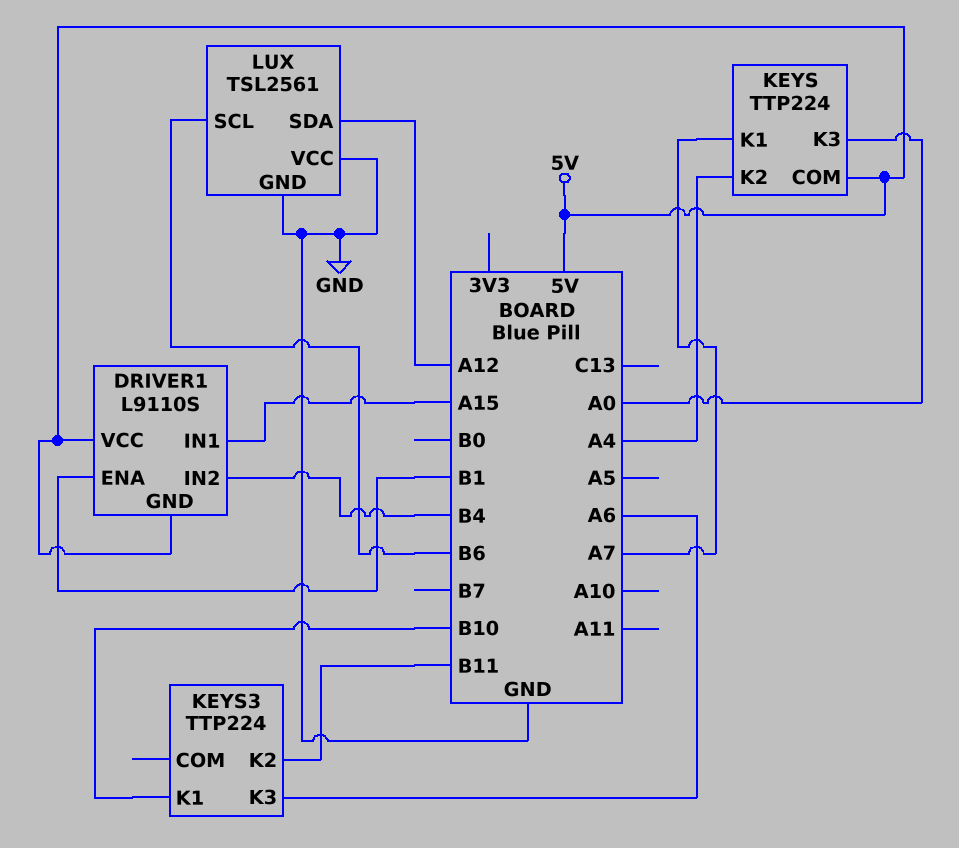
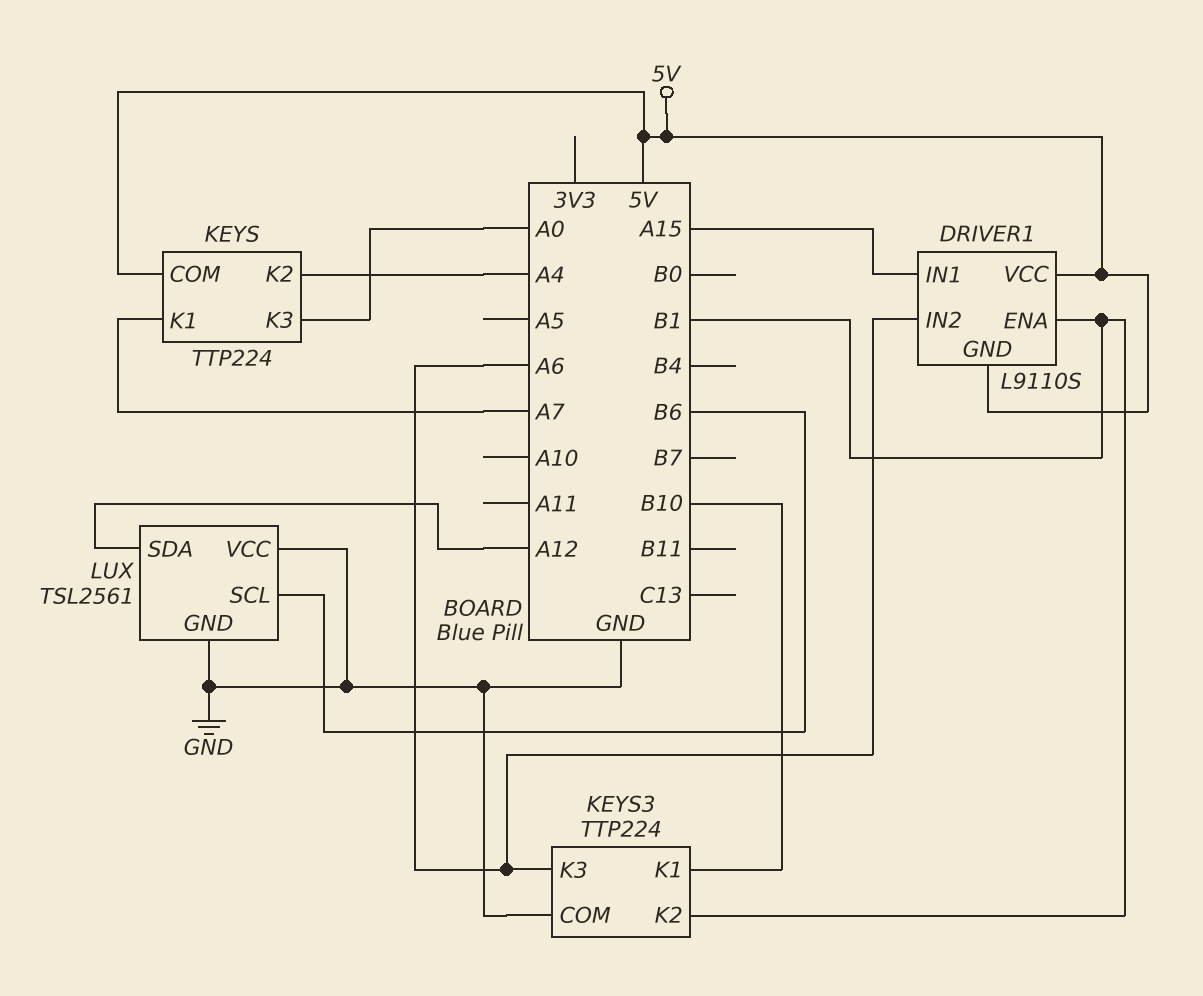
DRIVER1 pin IN2: B4 -> A6
KEYS3 pin COM: none -> GND
KEYS3 pin K2: B11 -> B1

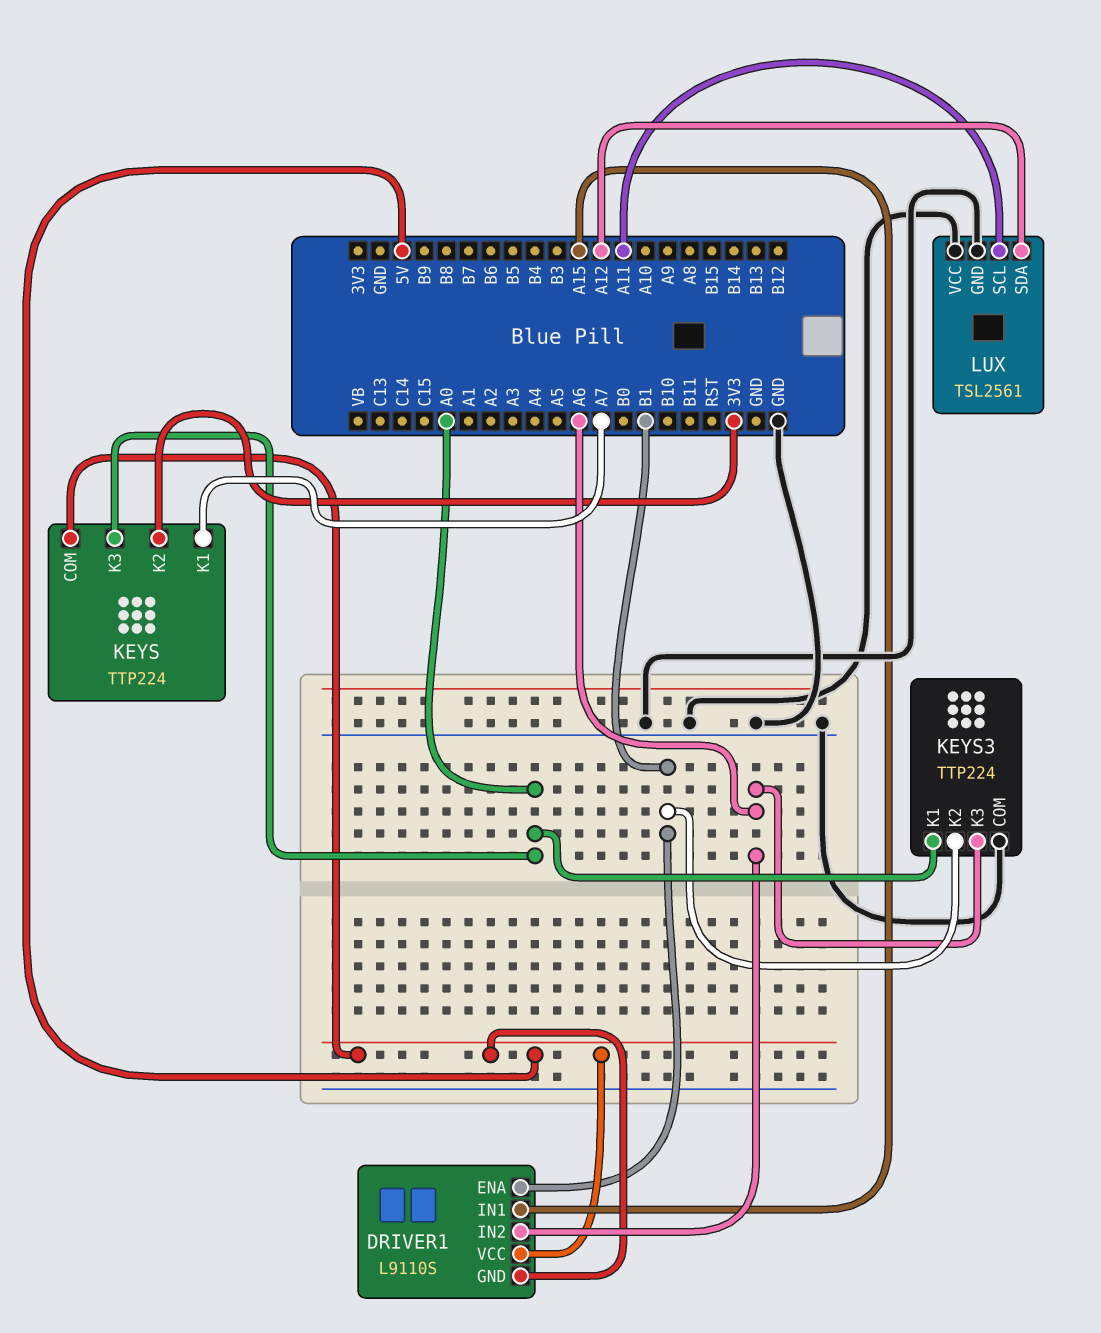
KEYS pin K2: A4 -> 3V3
KEYS3 pin K1: B10 -> A0
LUX pin SCL: B6 -> A11

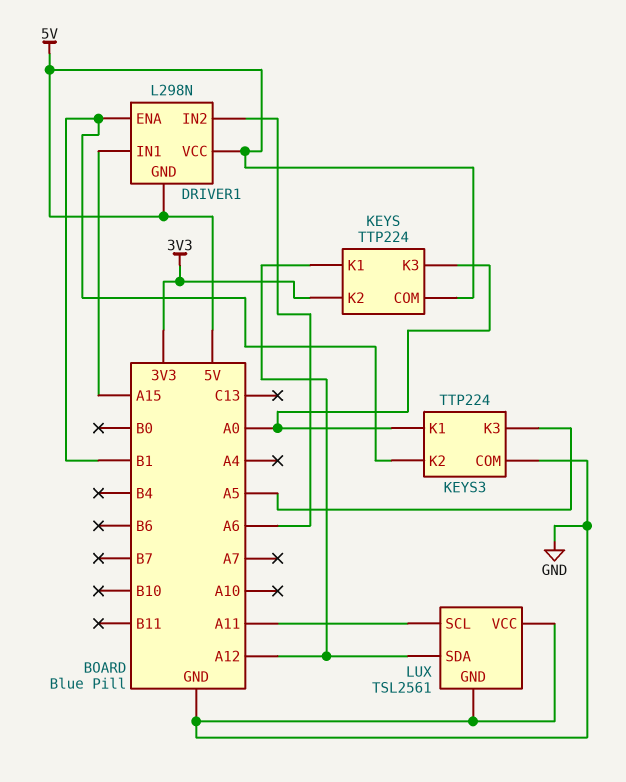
DRIVER1: L9110S -> L298N
KEYS pin K1: A7 -> A12
KEYS3 pin K3: A6 -> A5

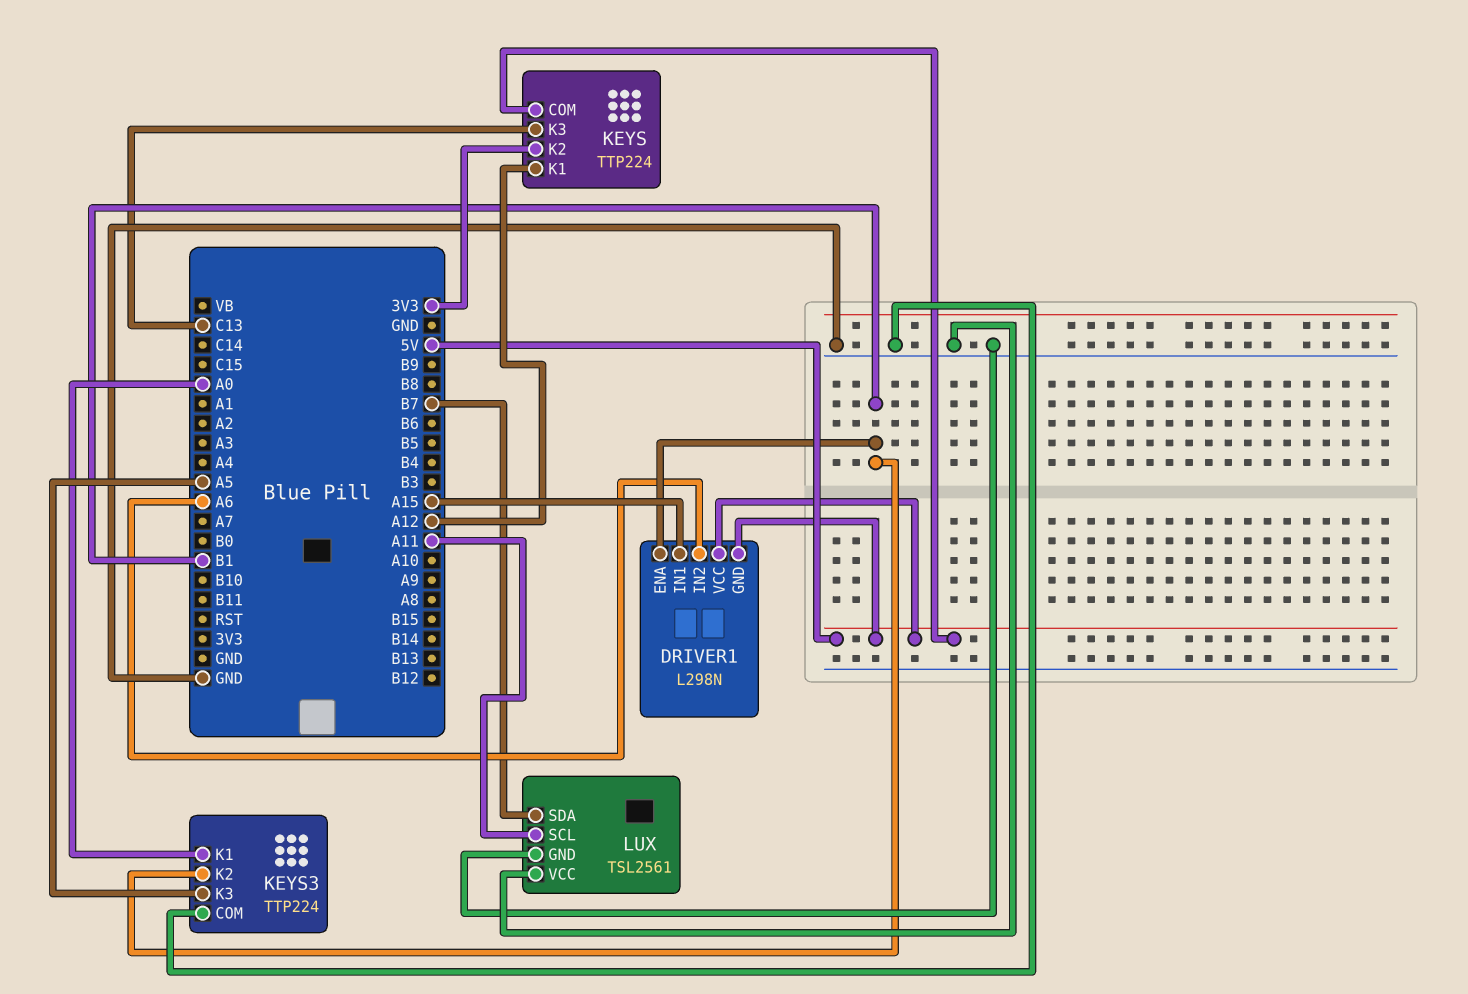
KEYS pin K3: A0 -> C13
LUX pin SDA: A12 -> B7

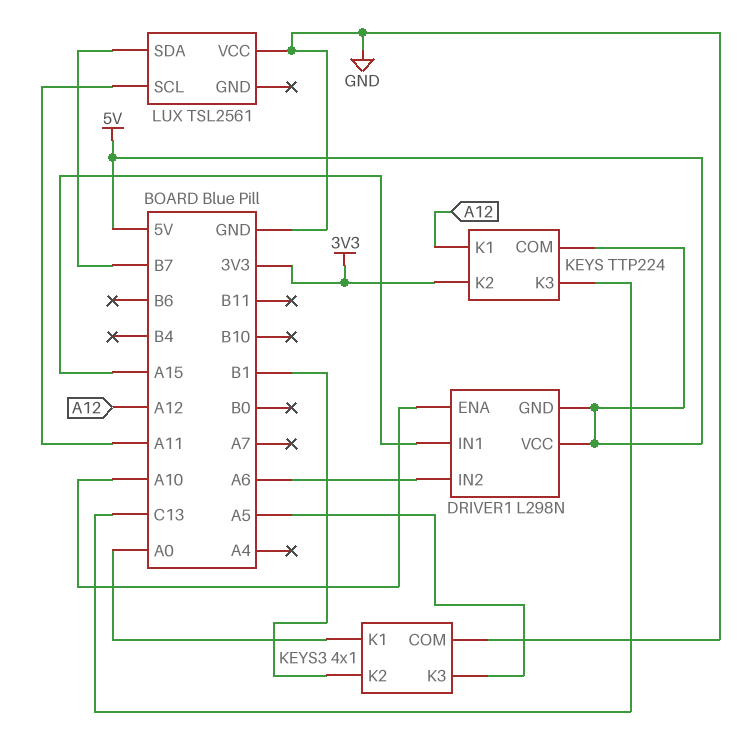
DRIVER1 pin ENA: B1 -> A10
KEYS3: TTP224 -> 4x1
LUX pin GND: GND -> none

